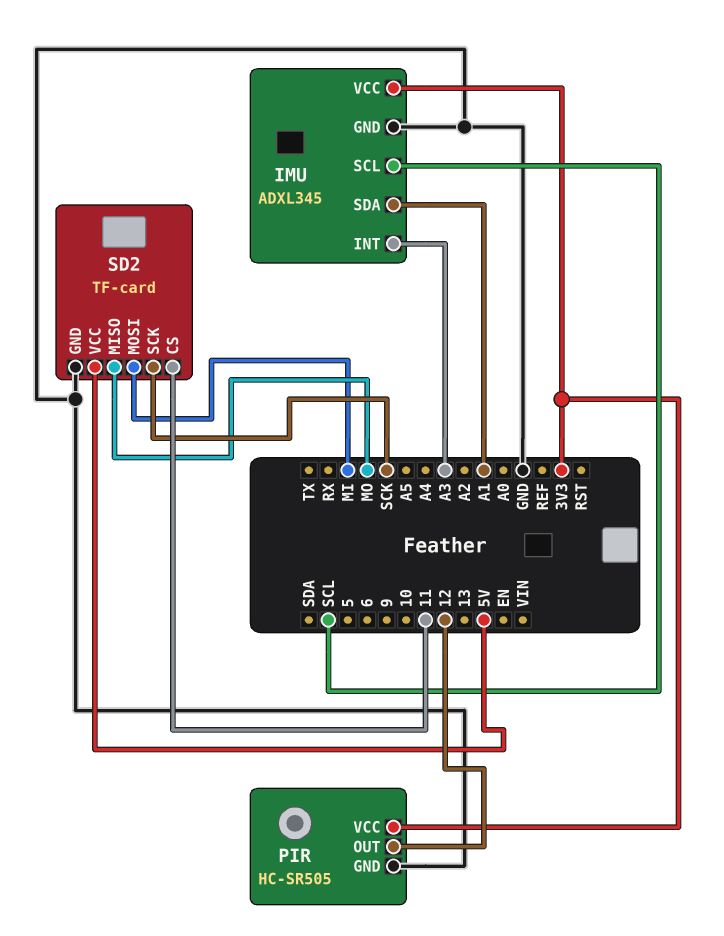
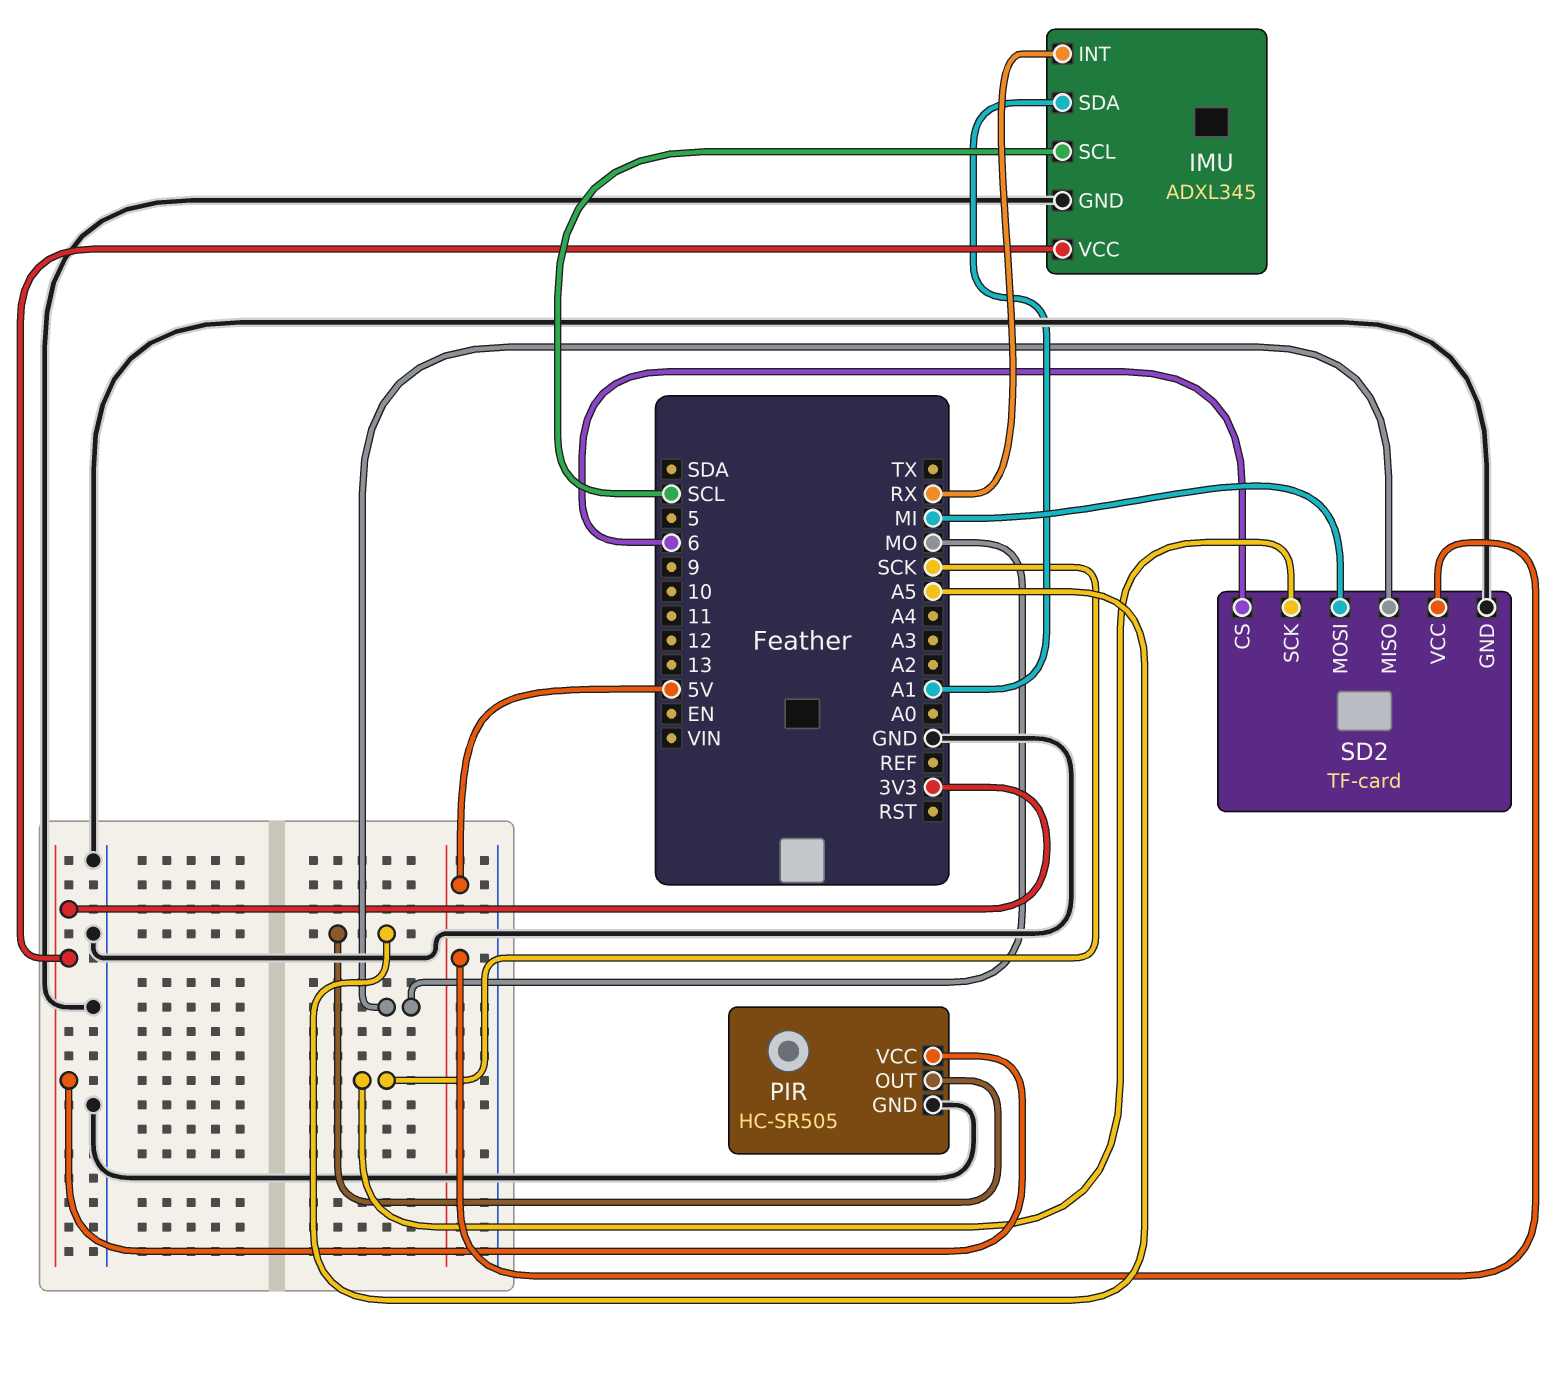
IMU pin INT: A3 -> RX
PIR pin OUT: 12 -> A5
SD2 pin CS: 11 -> 6

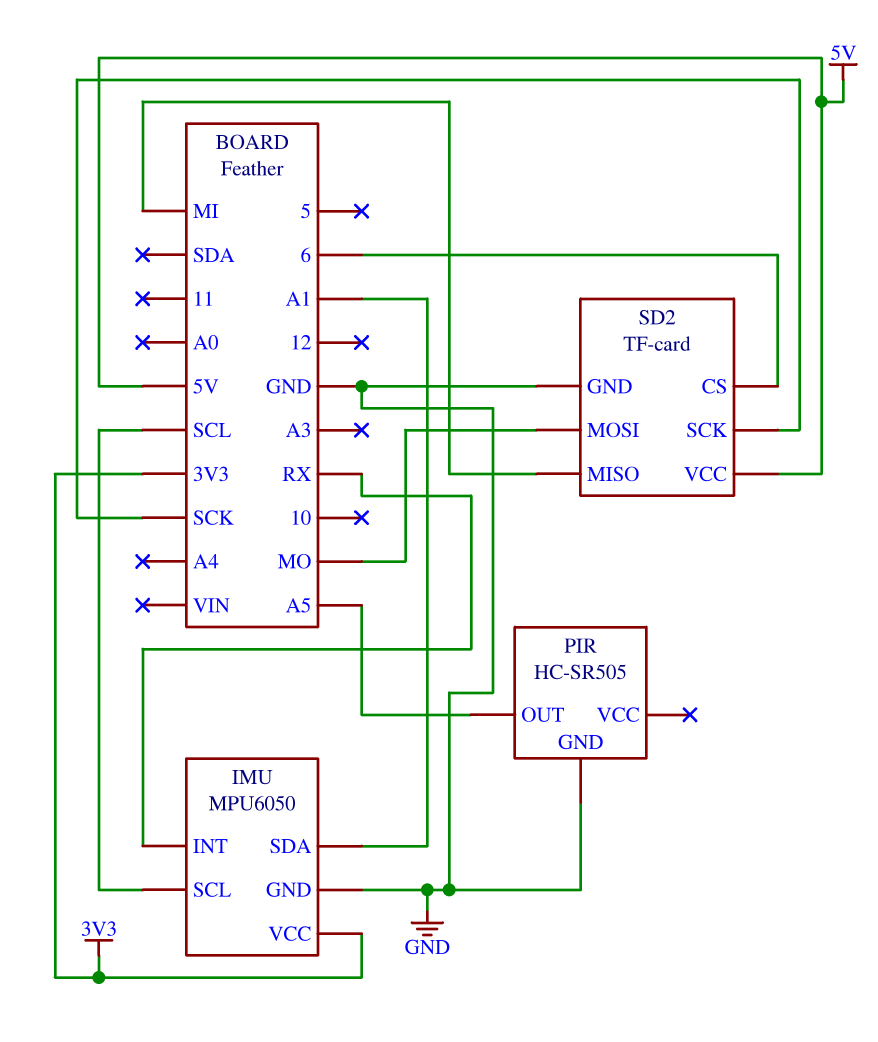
IMU: ADXL345 -> MPU6050
PIR pin VCC: 3V3 -> none
SD2 pin MISO: MO -> MI
SD2 pin MOSI: MI -> MO

